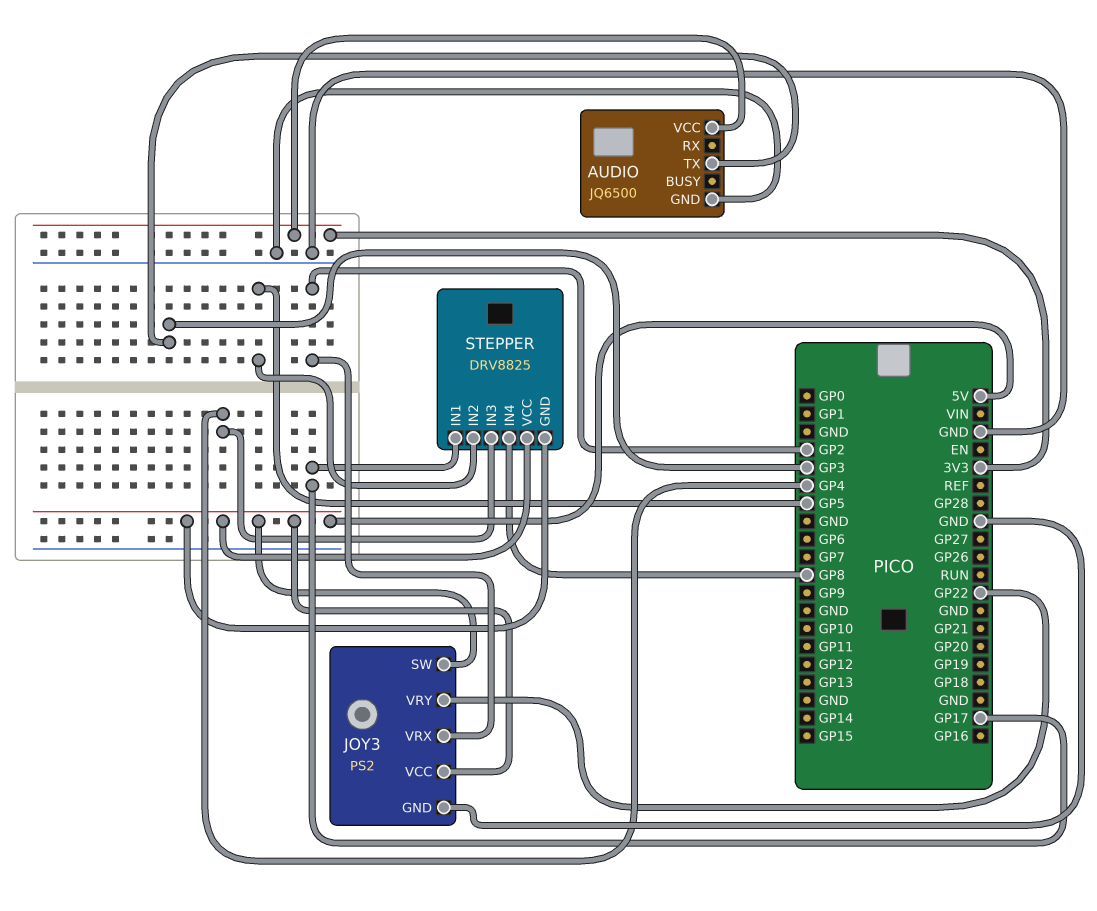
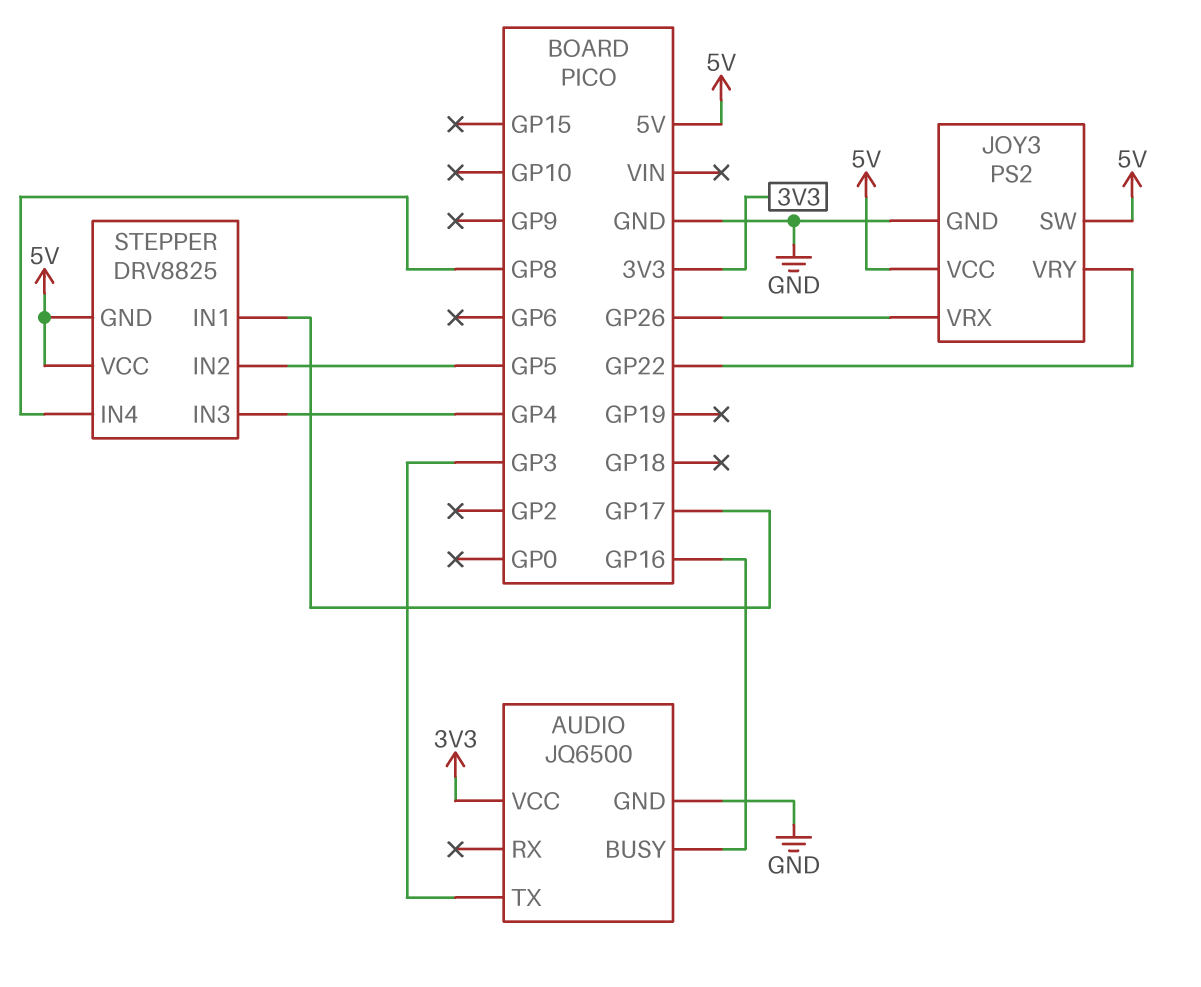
AUDIO pin BUSY: none -> GP16
JOY3 pin VRX: GP2 -> GP26

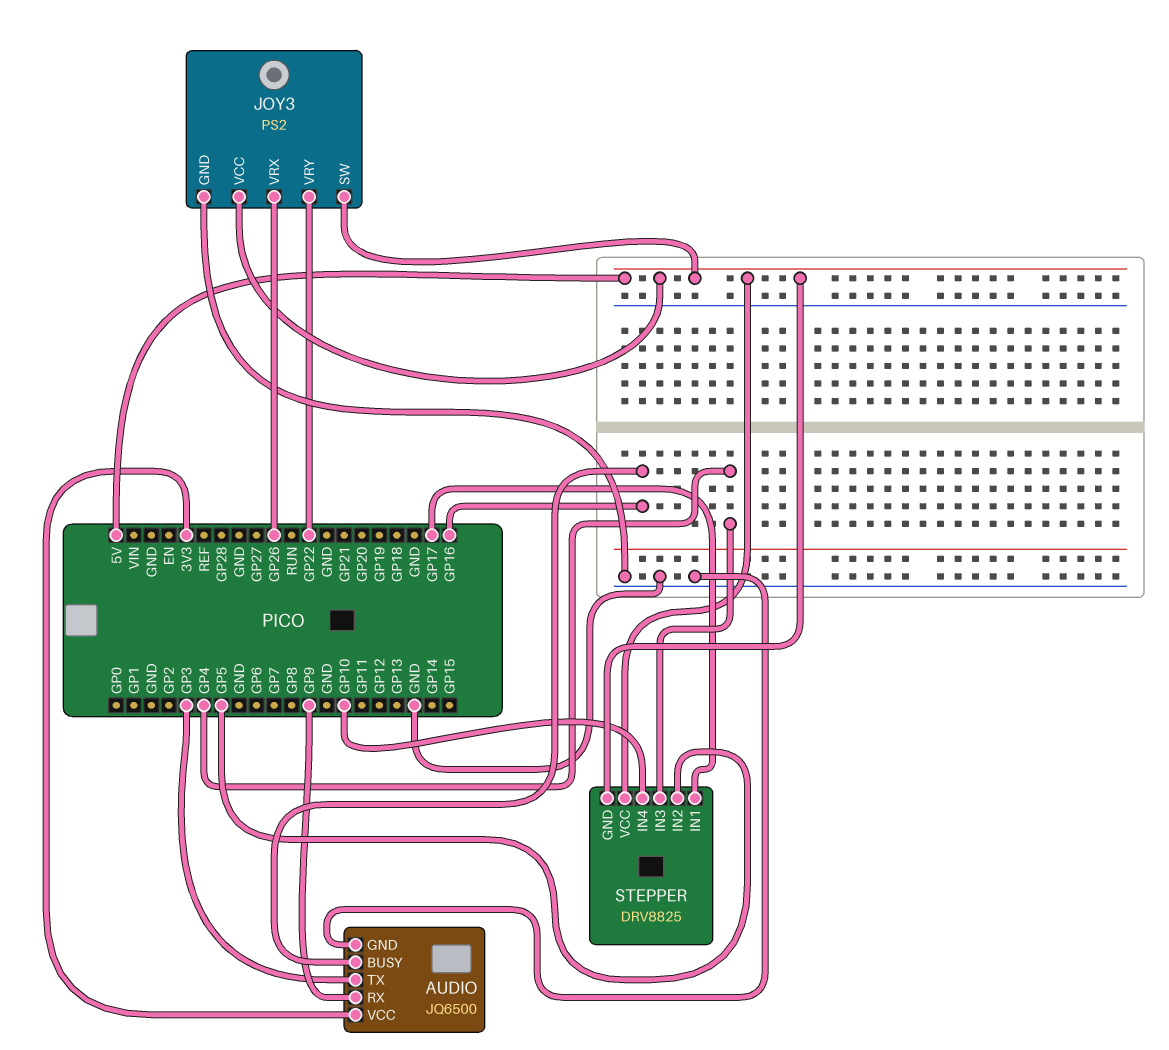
AUDIO pin RX: none -> GP9
STEPPER pin IN4: GP8 -> GP10

